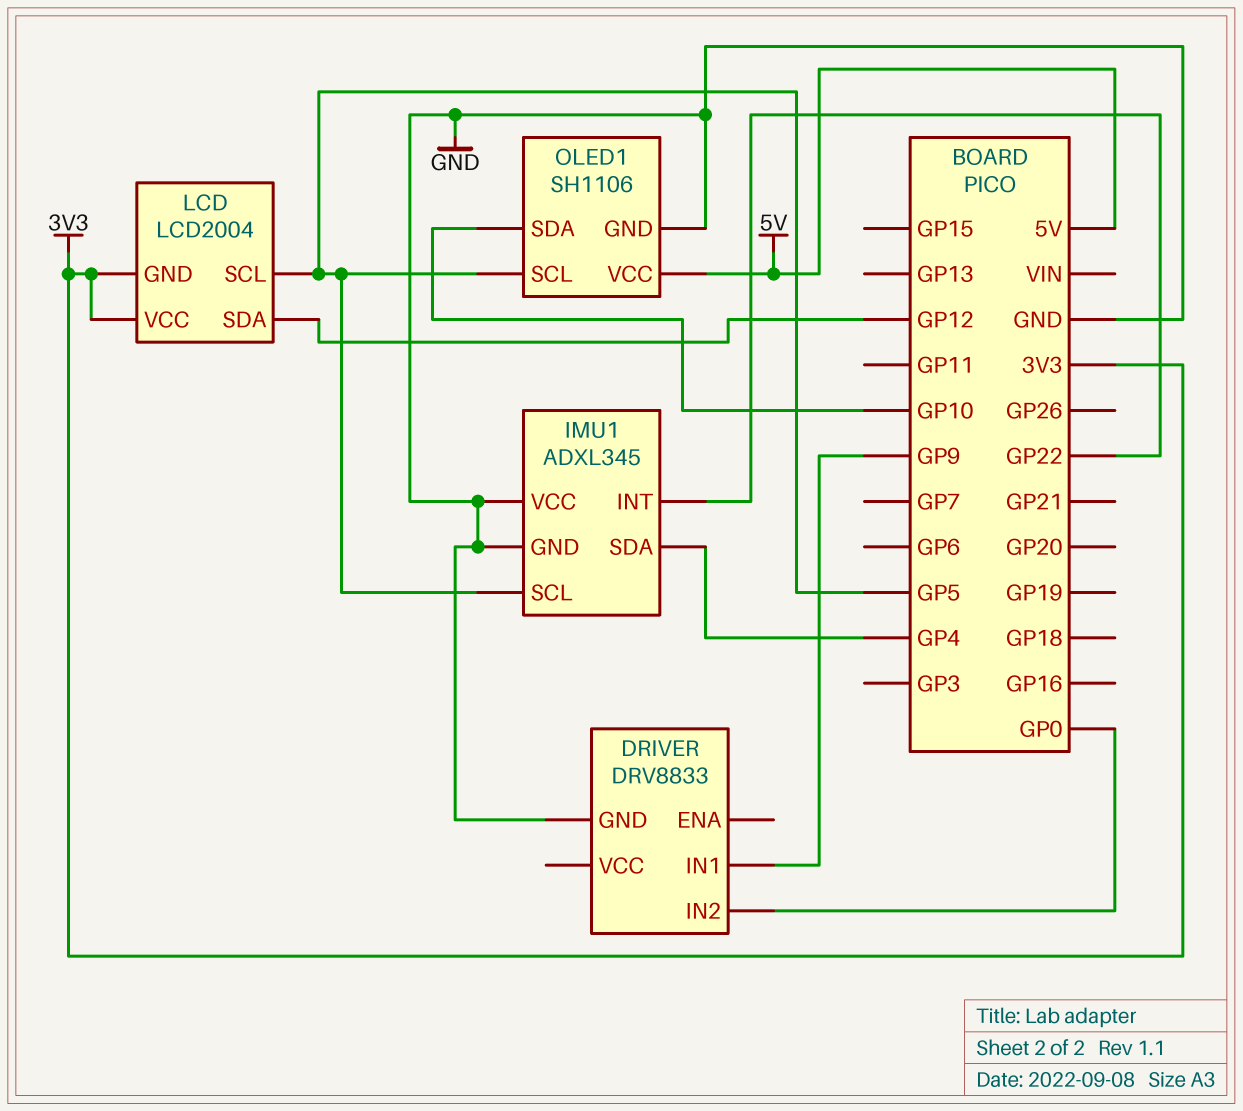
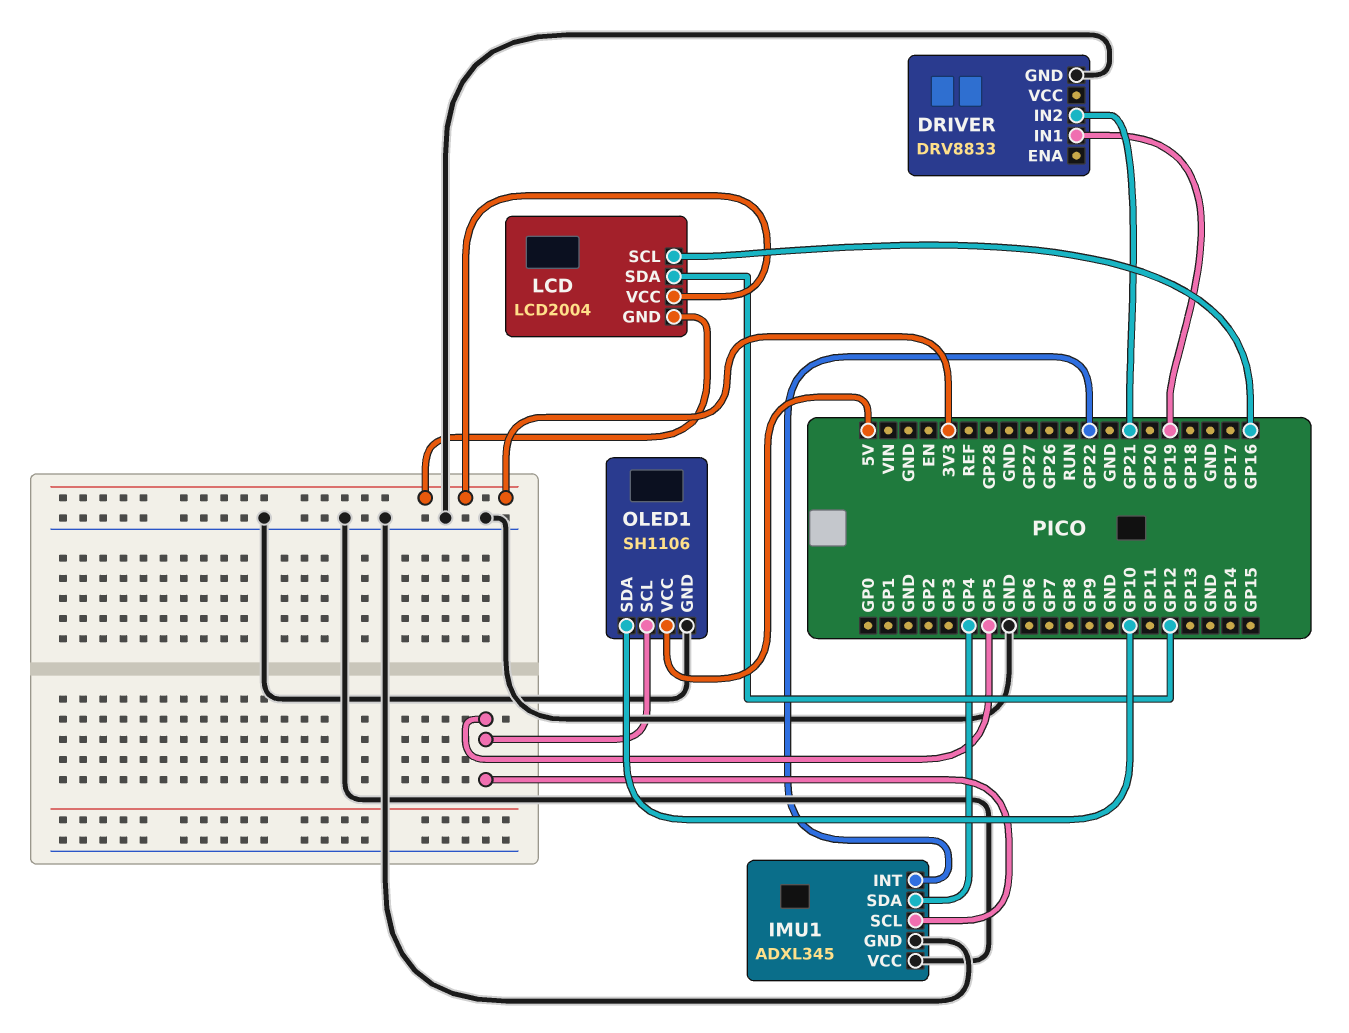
DRIVER pin IN1: GP9 -> GP19
DRIVER pin IN2: GP0 -> GP21
LCD pin SCL: GP5 -> GP16

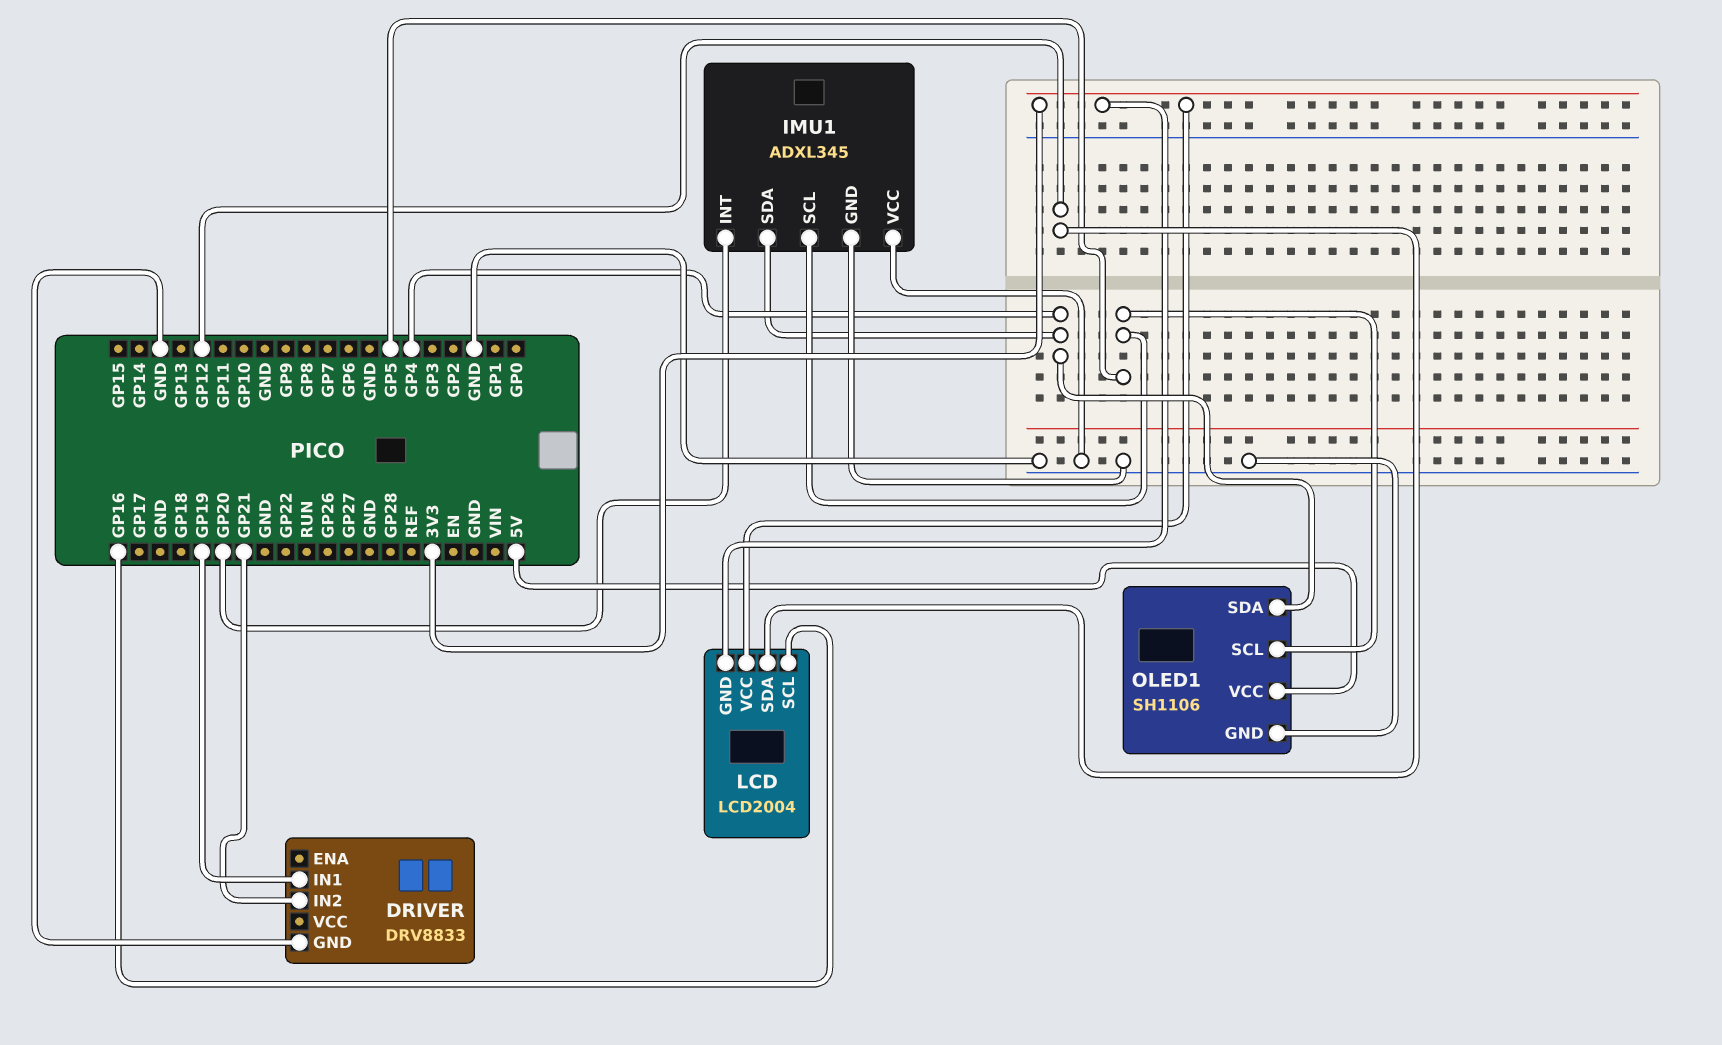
IMU1 pin INT: GP22 -> GP20
OLED1 pin SDA: GP10 -> GP4

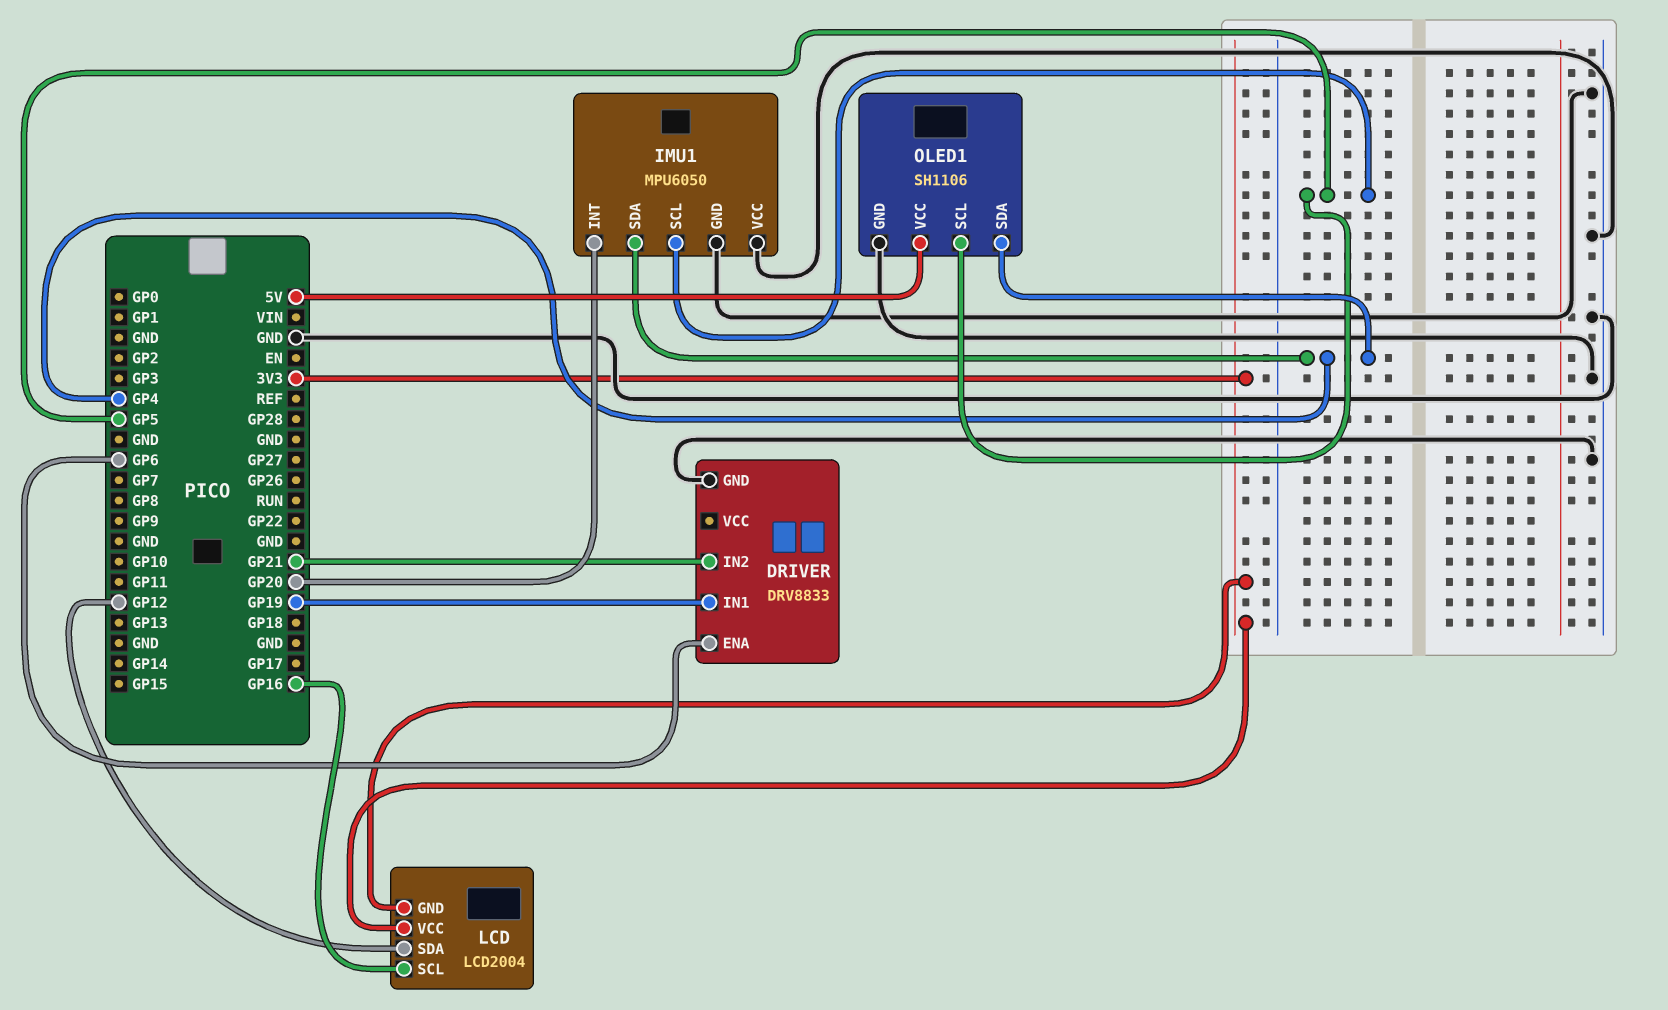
DRIVER pin ENA: none -> GP6
IMU1: ADXL345 -> MPU6050

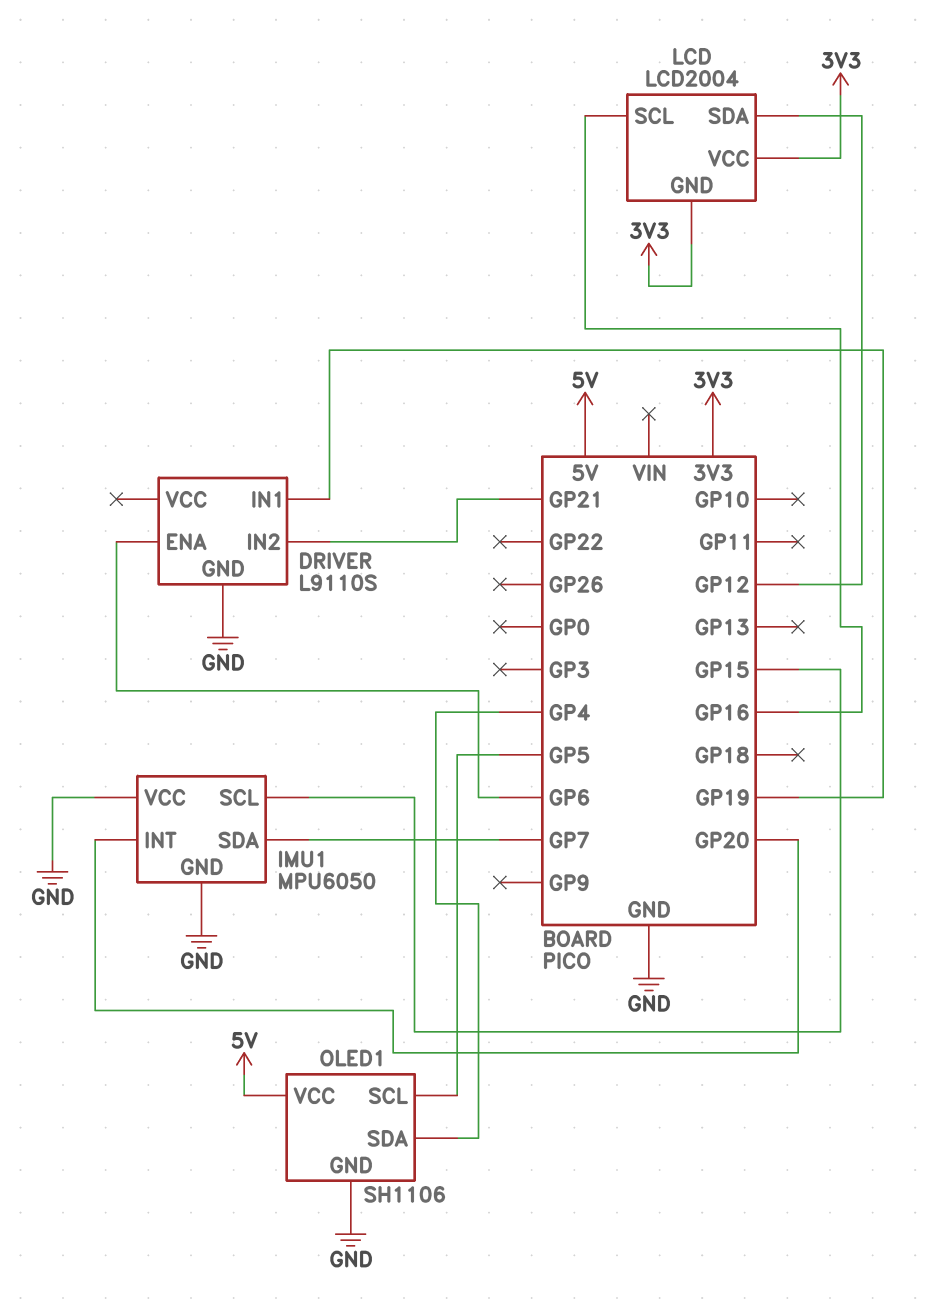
DRIVER: DRV8833 -> L9110S
IMU1 pin SCL: GP5 -> GP15
IMU1 pin SDA: GP4 -> GP7

